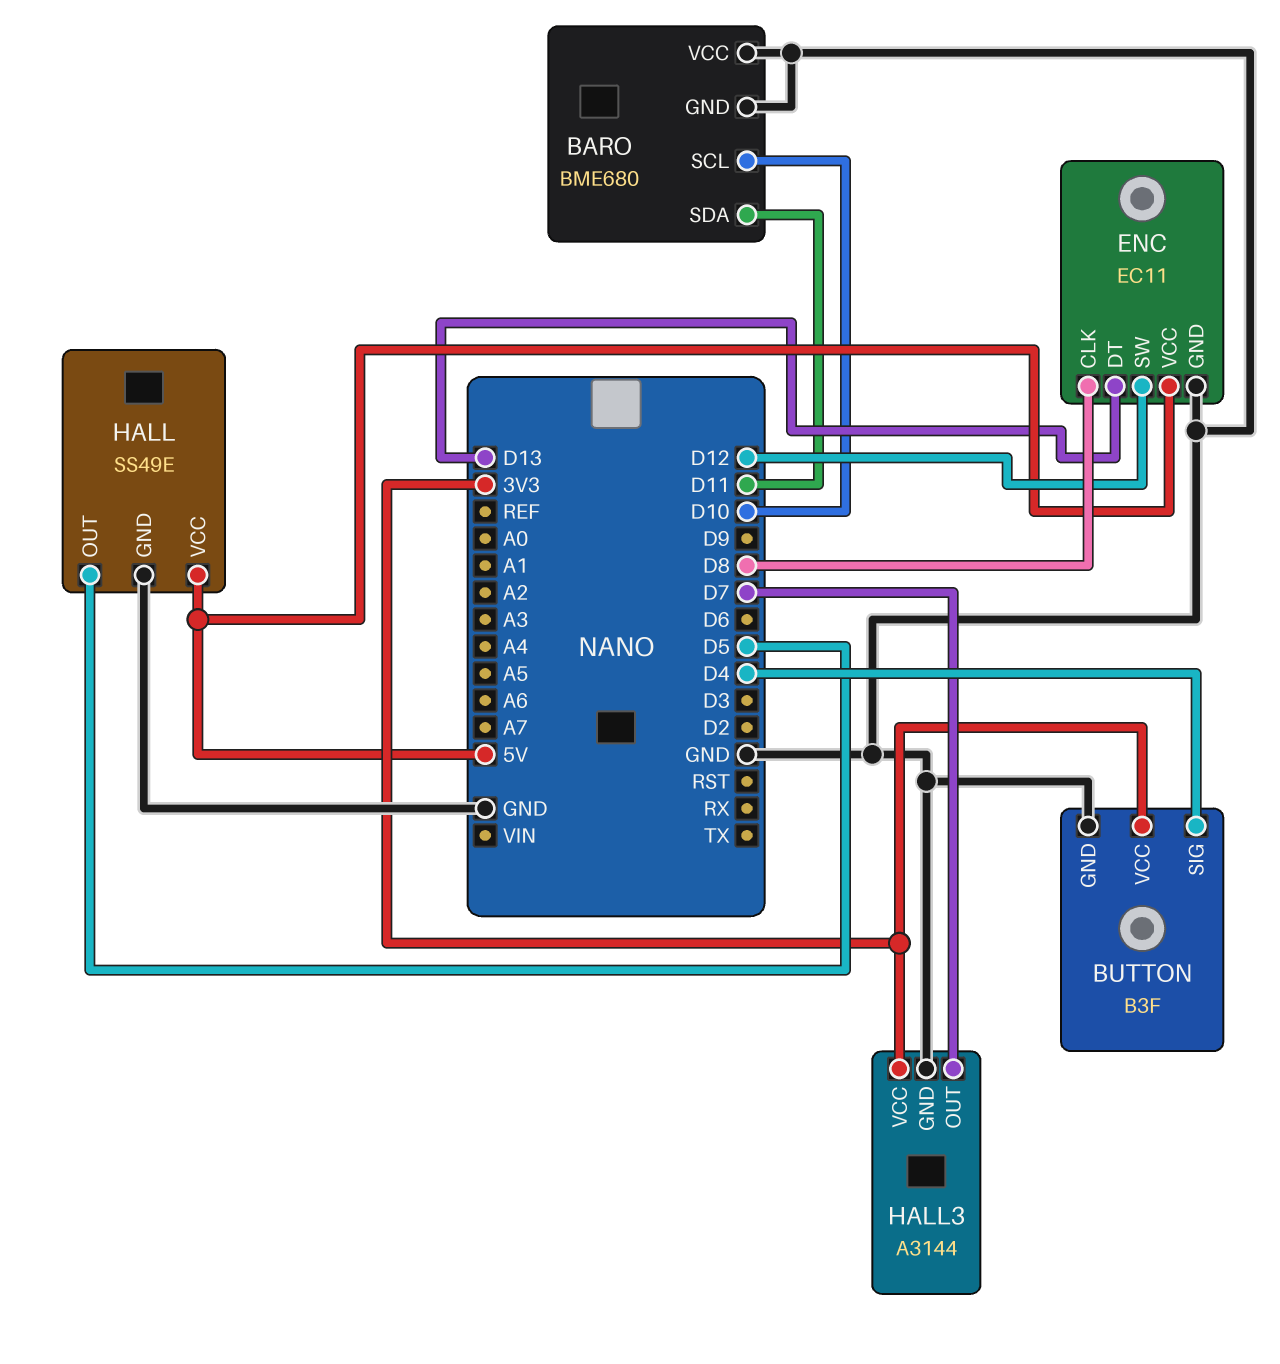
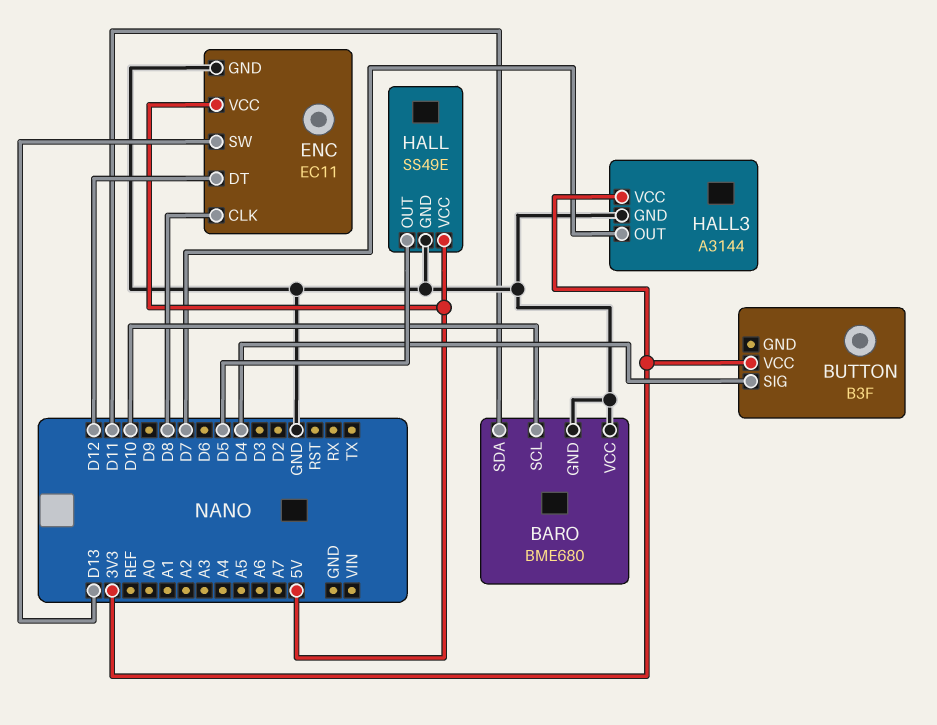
BUTTON pin GND: GND -> none
ENC pin DT: D13 -> D12
ENC pin SW: D12 -> D13

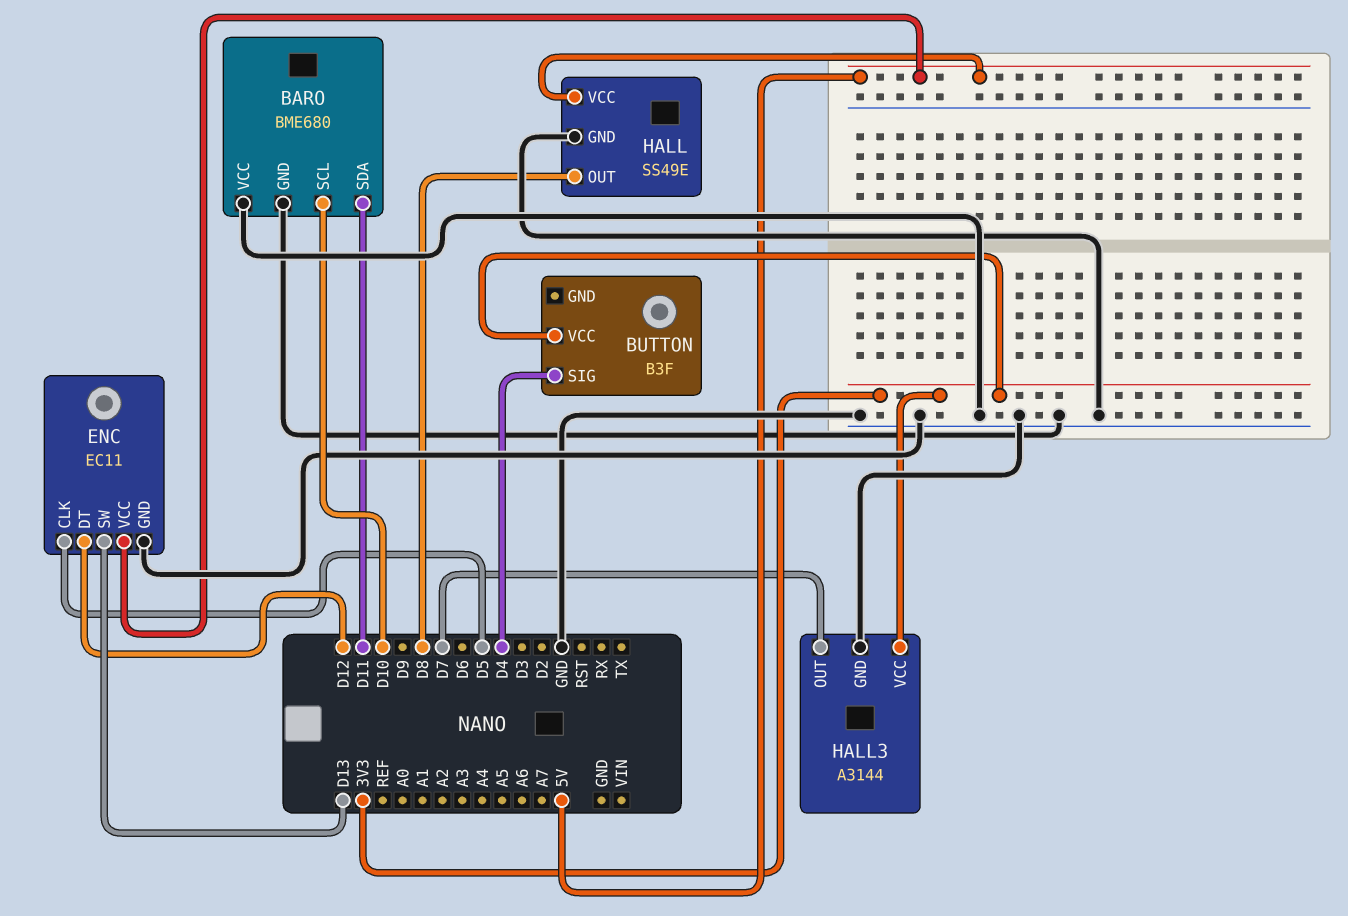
ENC pin CLK: D8 -> D5
HALL pin OUT: D5 -> D8

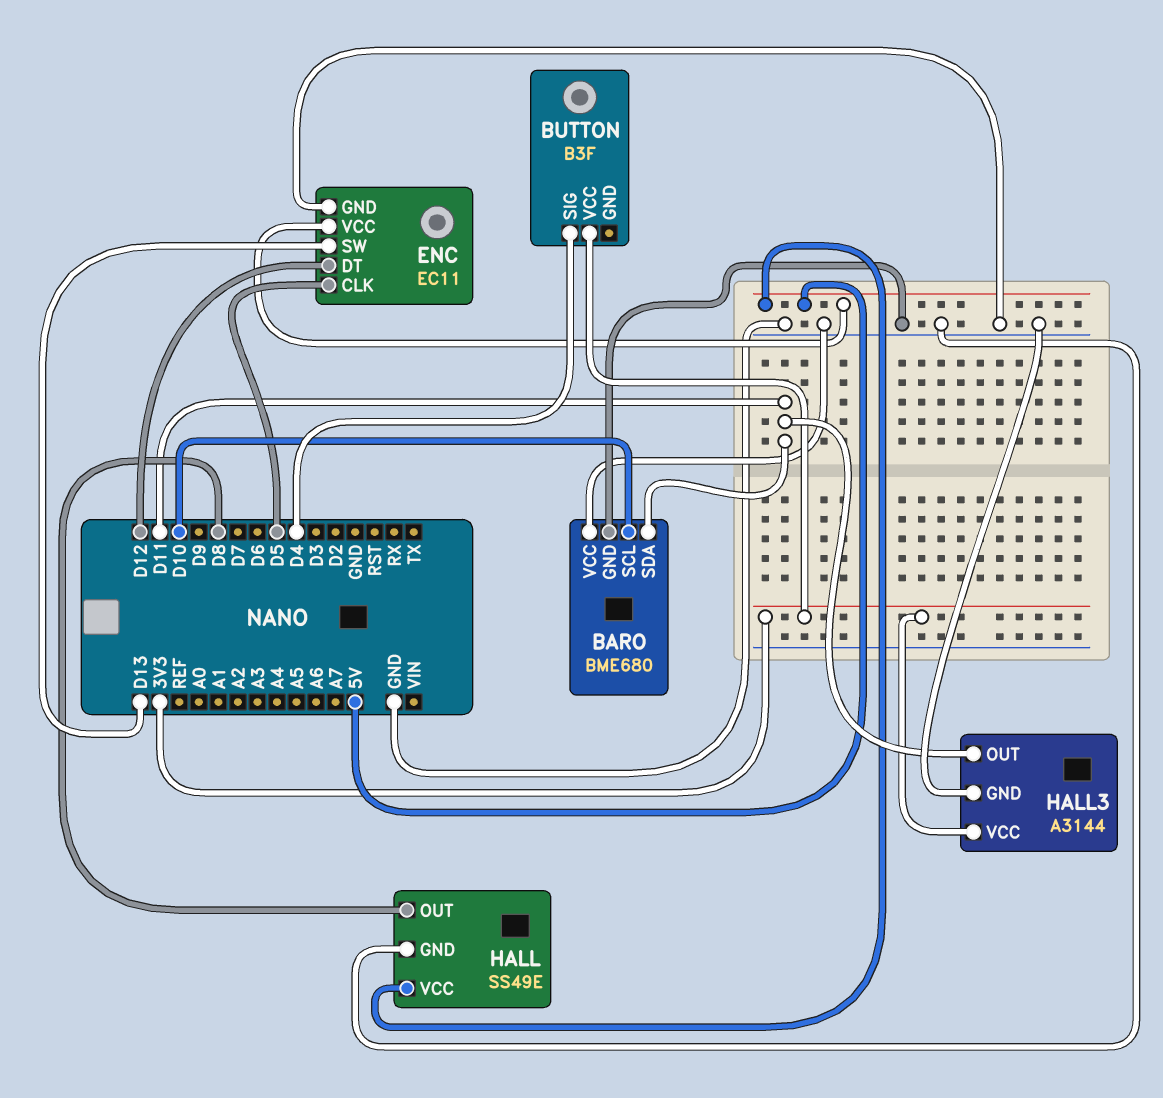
HALL3 pin OUT: D7 -> D11

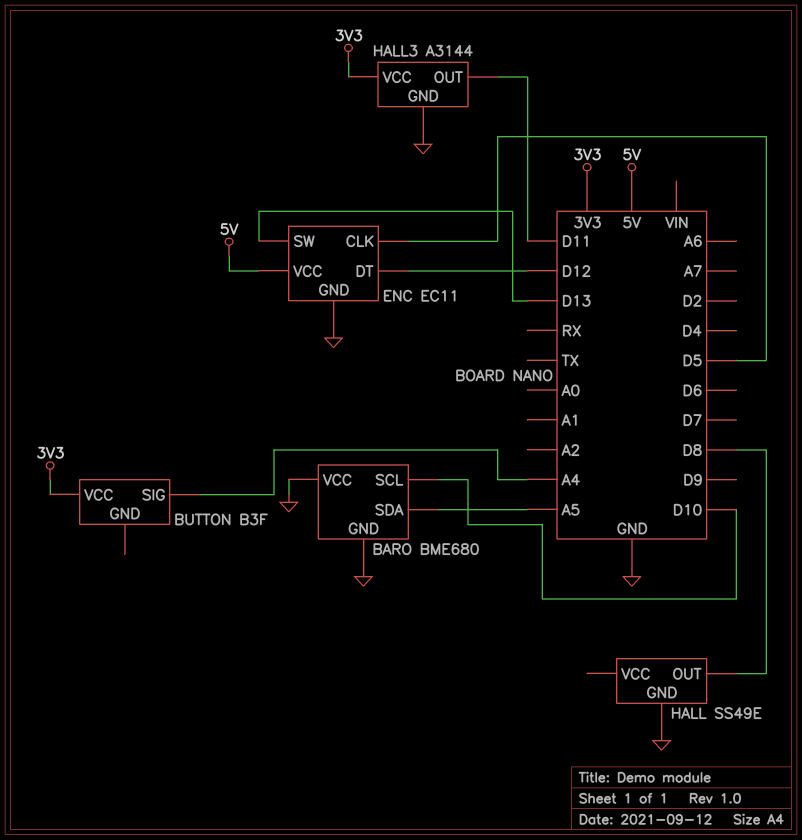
BARO pin SDA: D11 -> A5
BUTTON pin SIG: D4 -> A4
HALL pin VCC: 5V -> none

